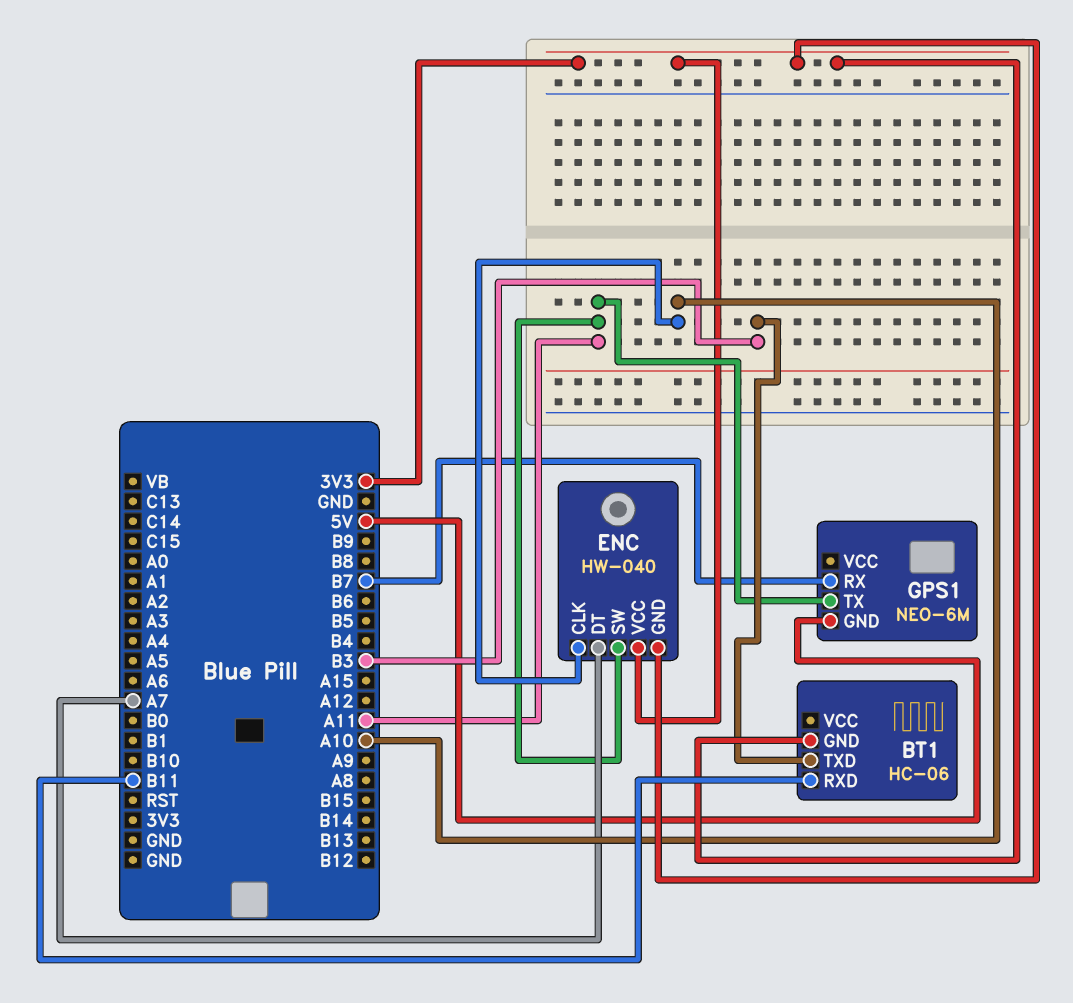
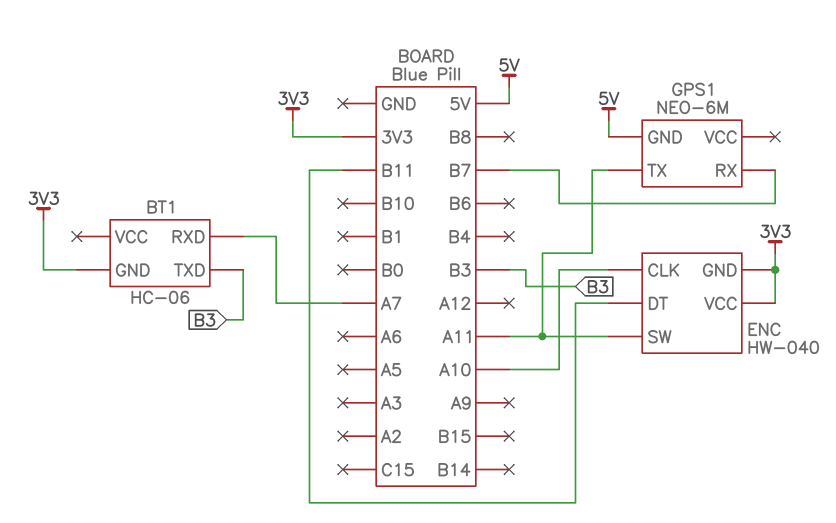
BT1 pin RXD: B11 -> A7
ENC pin DT: A7 -> B11

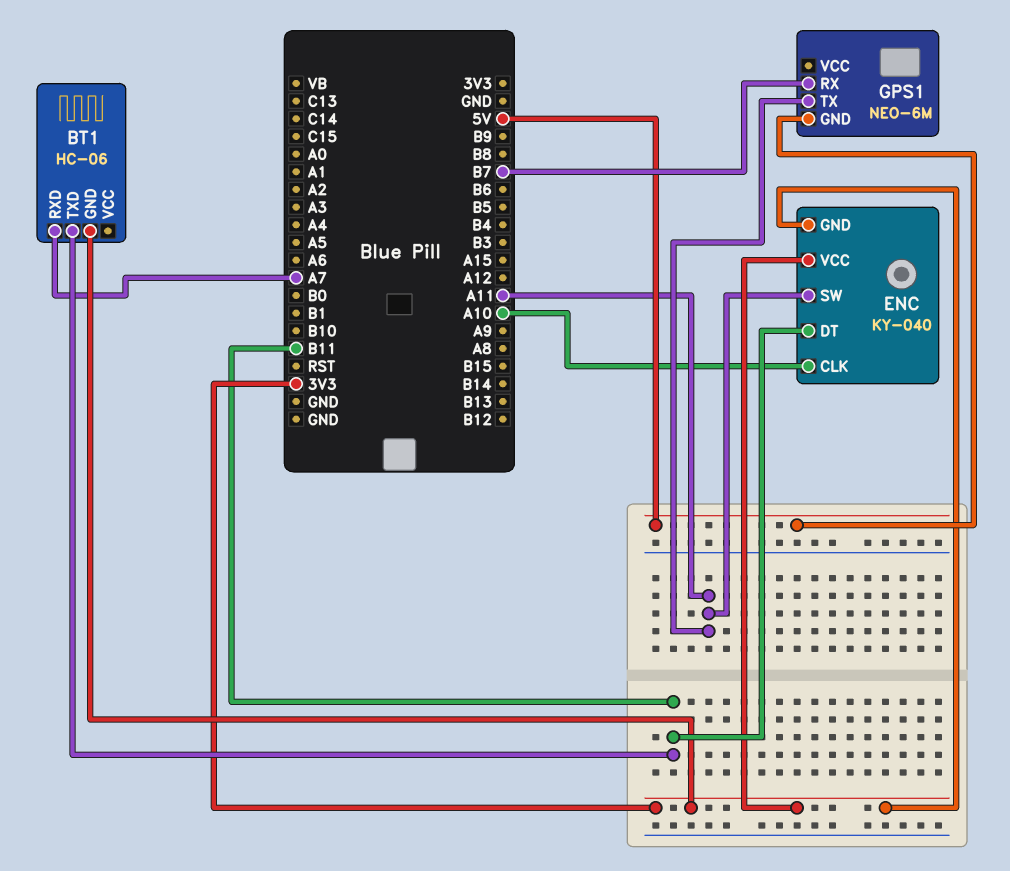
BT1 pin TXD: B3 -> B11
ENC: HW-040 -> KY-040

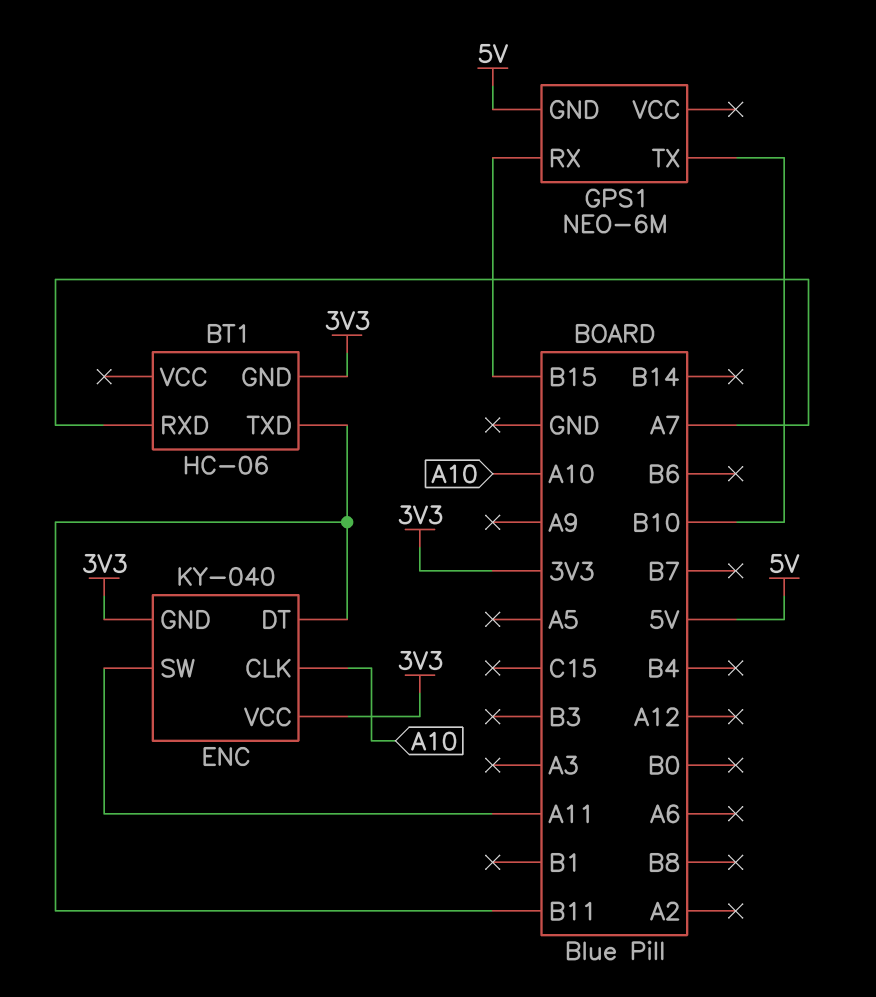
GPS1 pin RX: B7 -> B15
GPS1 pin TX: A11 -> B10

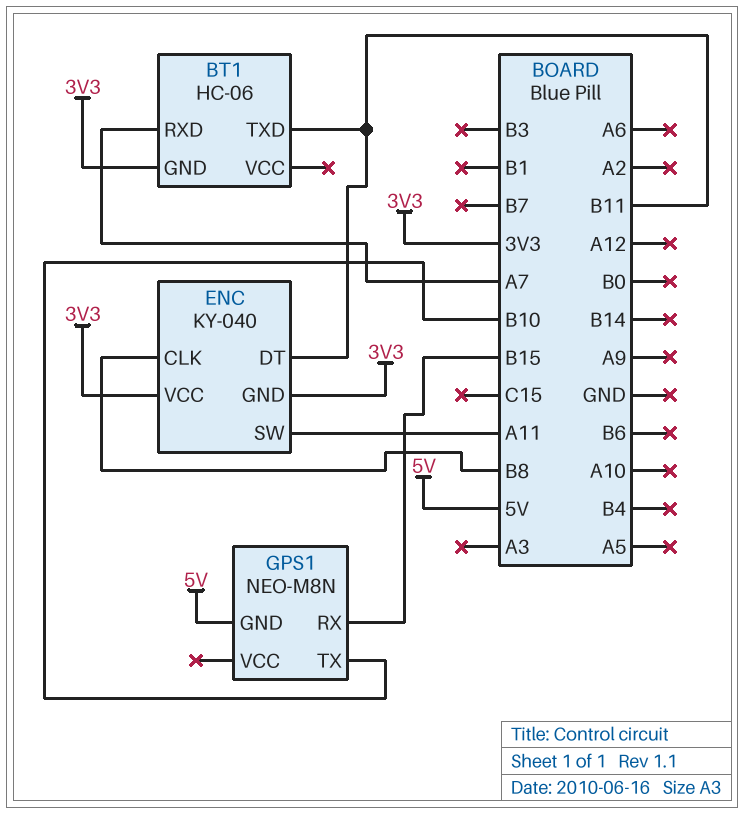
ENC pin CLK: A10 -> B8
GPS1: NEO-6M -> NEO-M8N

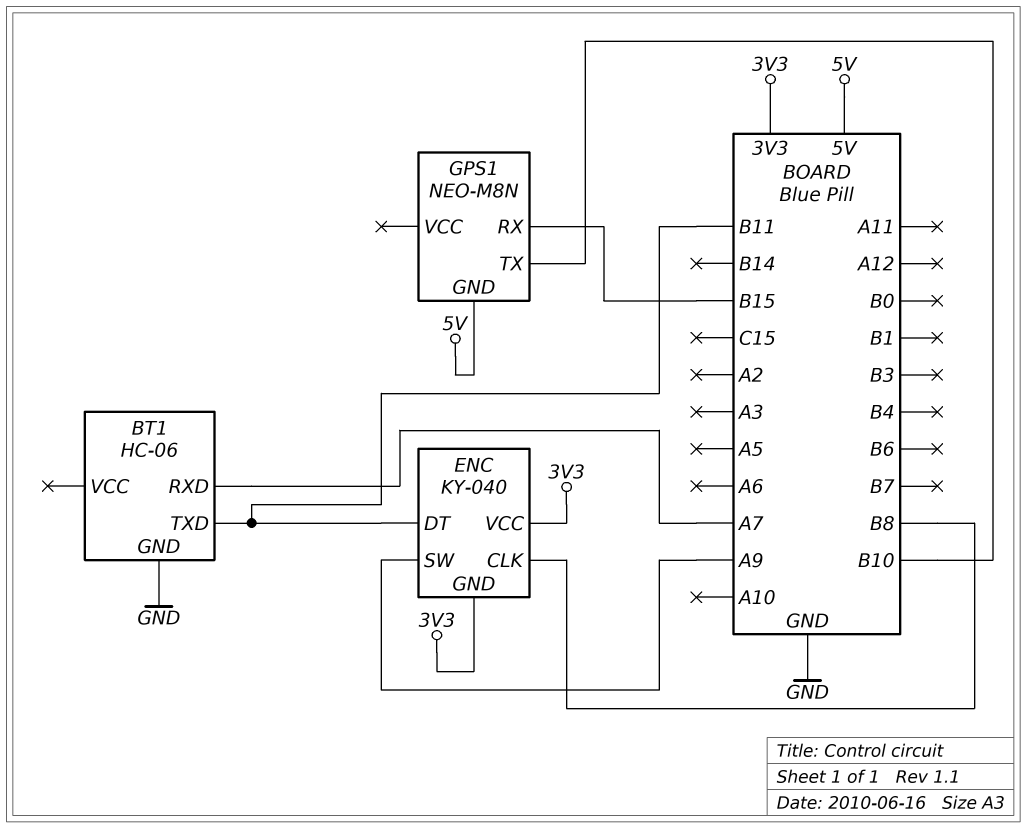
BT1 pin GND: 3V3 -> GND
ENC pin SW: A11 -> A9

